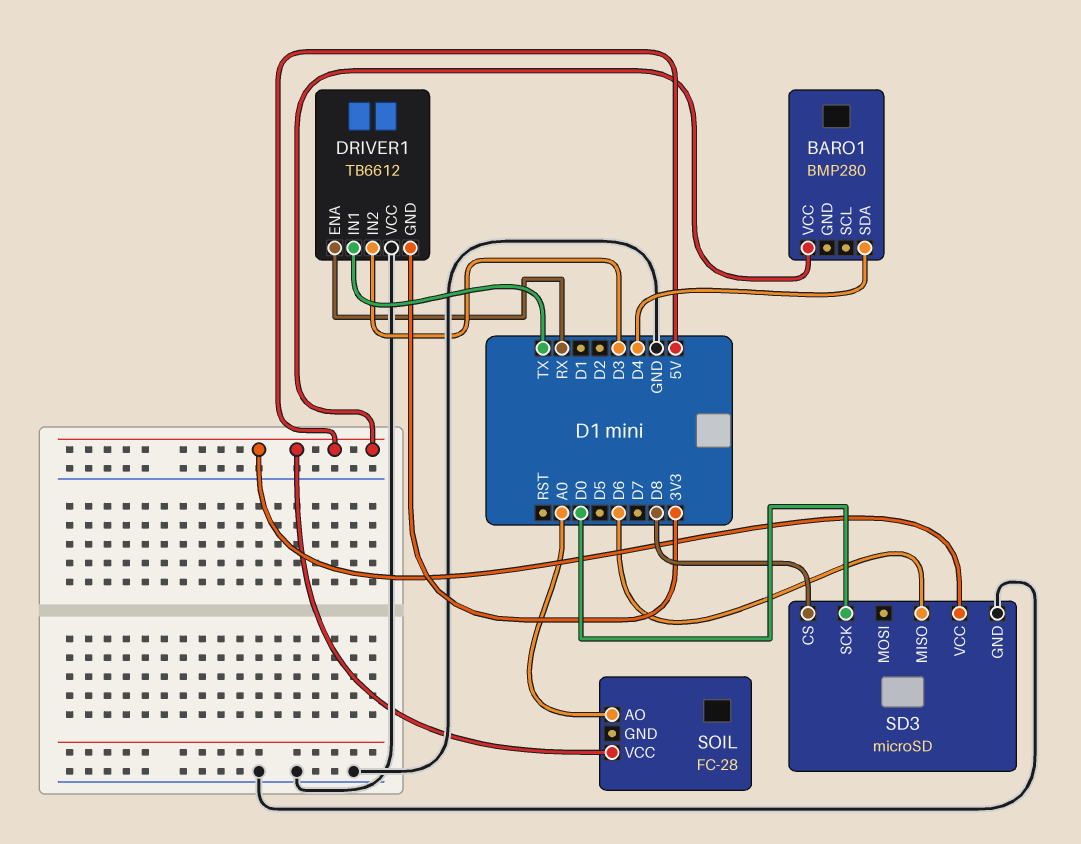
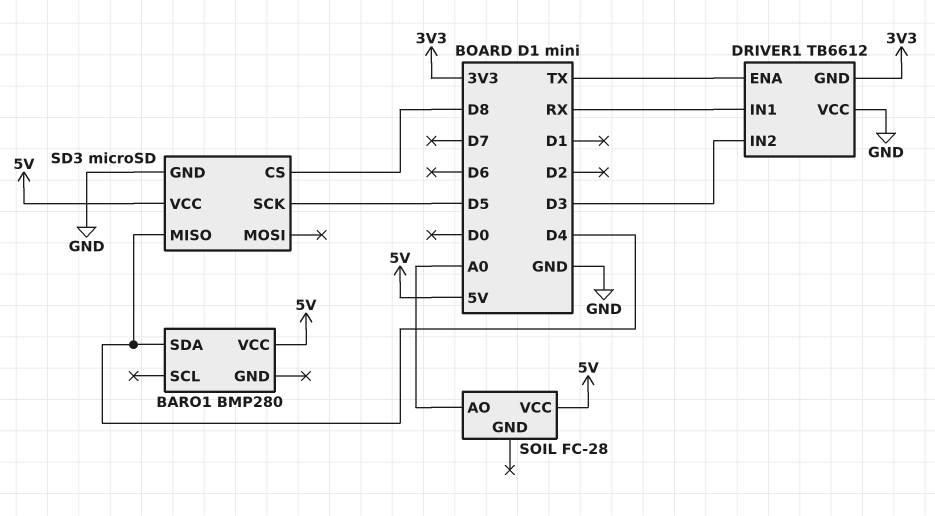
DRIVER1 pin ENA: RX -> TX
DRIVER1 pin IN1: TX -> RX
SD3 pin MISO: D6 -> D4
SD3 pin SCK: D0 -> D5

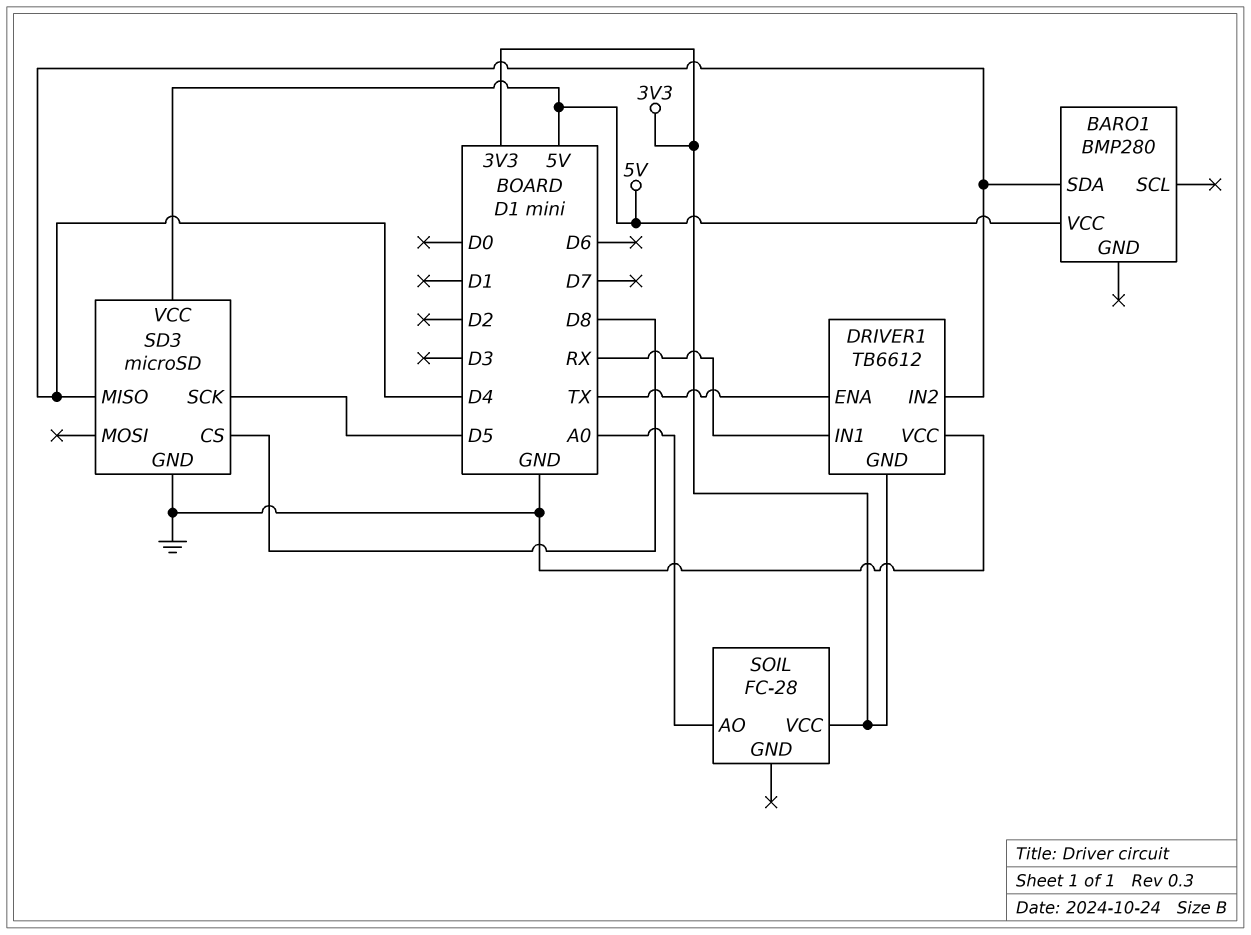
DRIVER1 pin IN2: D3 -> D4
SOIL pin VCC: 5V -> 3V3

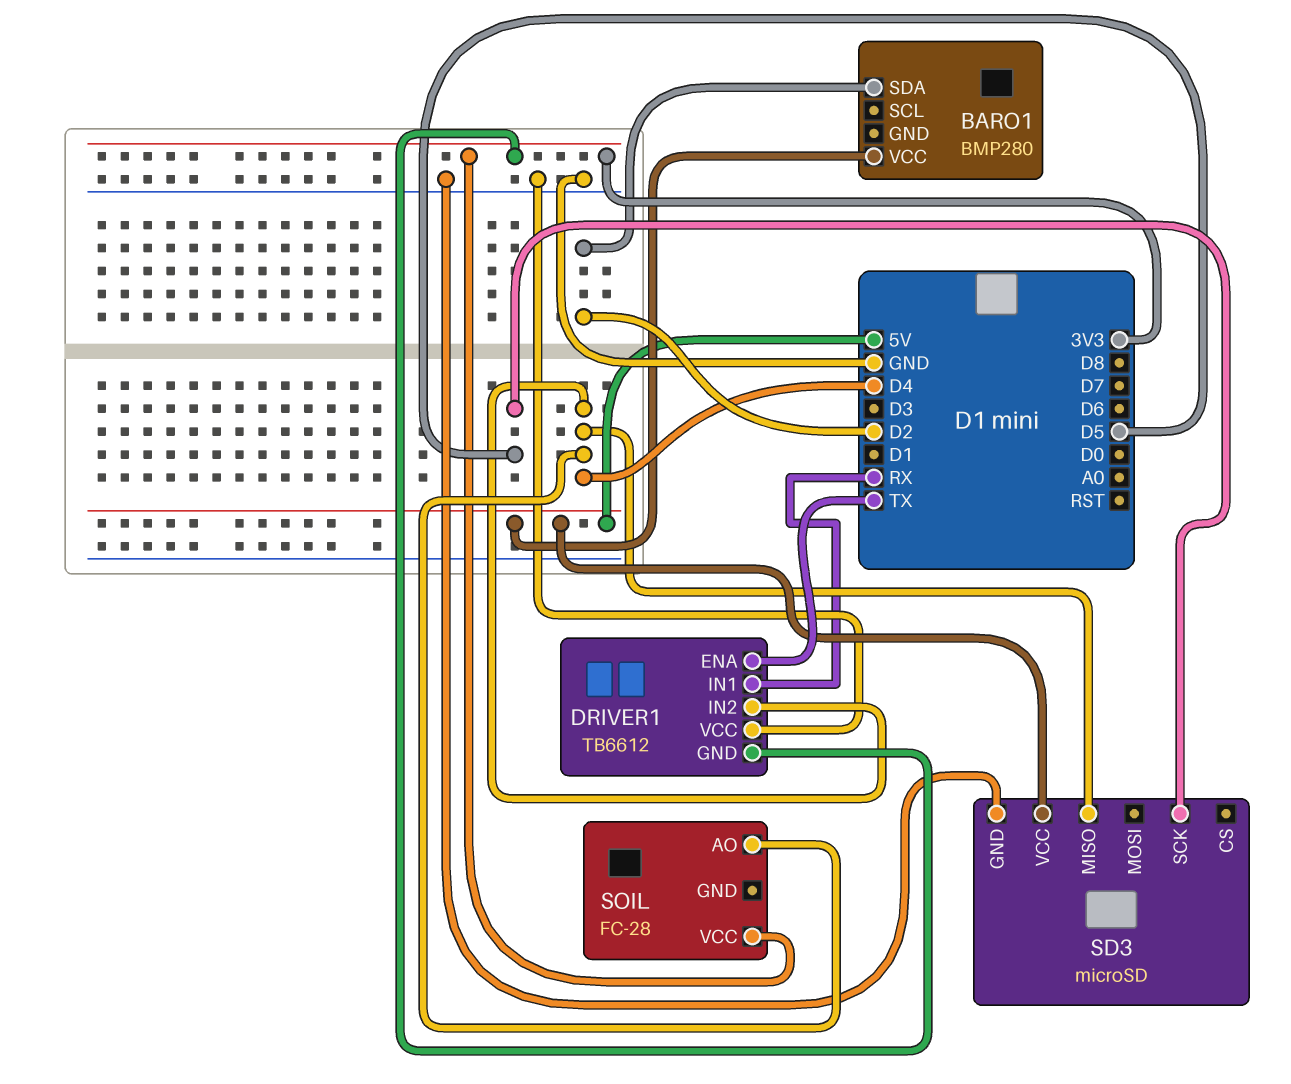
BARO1 pin SDA: D4 -> D2
SD3 pin CS: D8 -> none
SOIL pin AO: A0 -> D4

